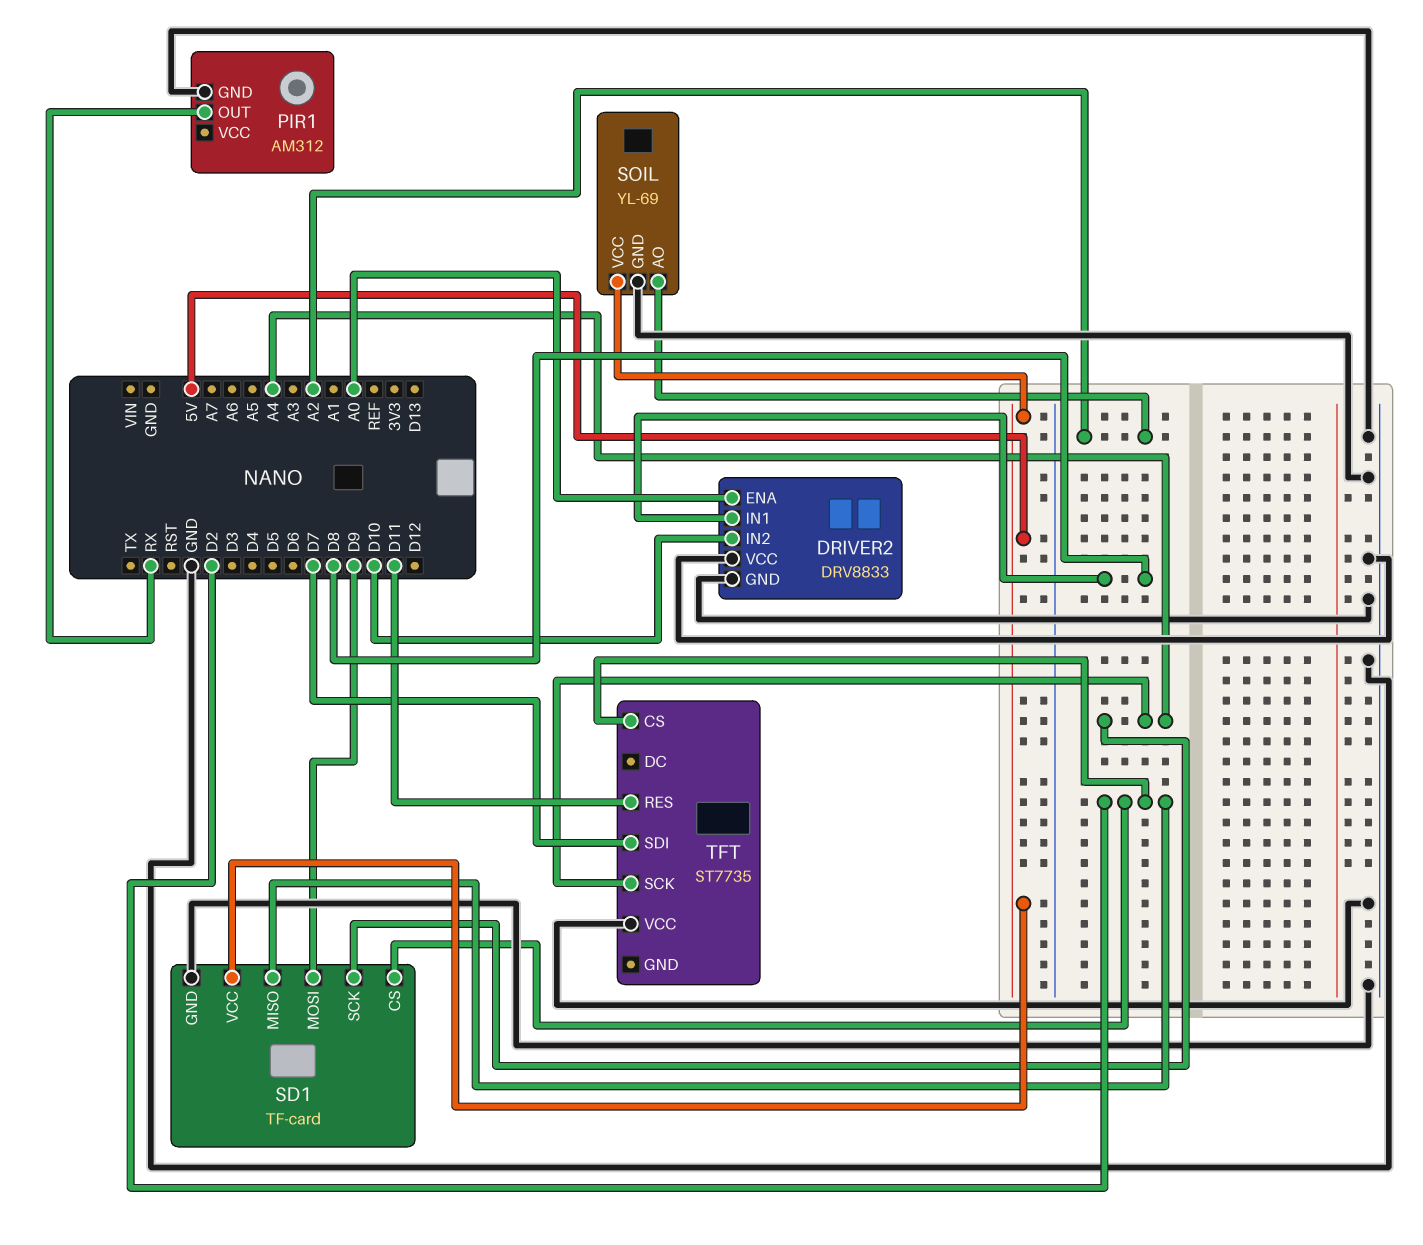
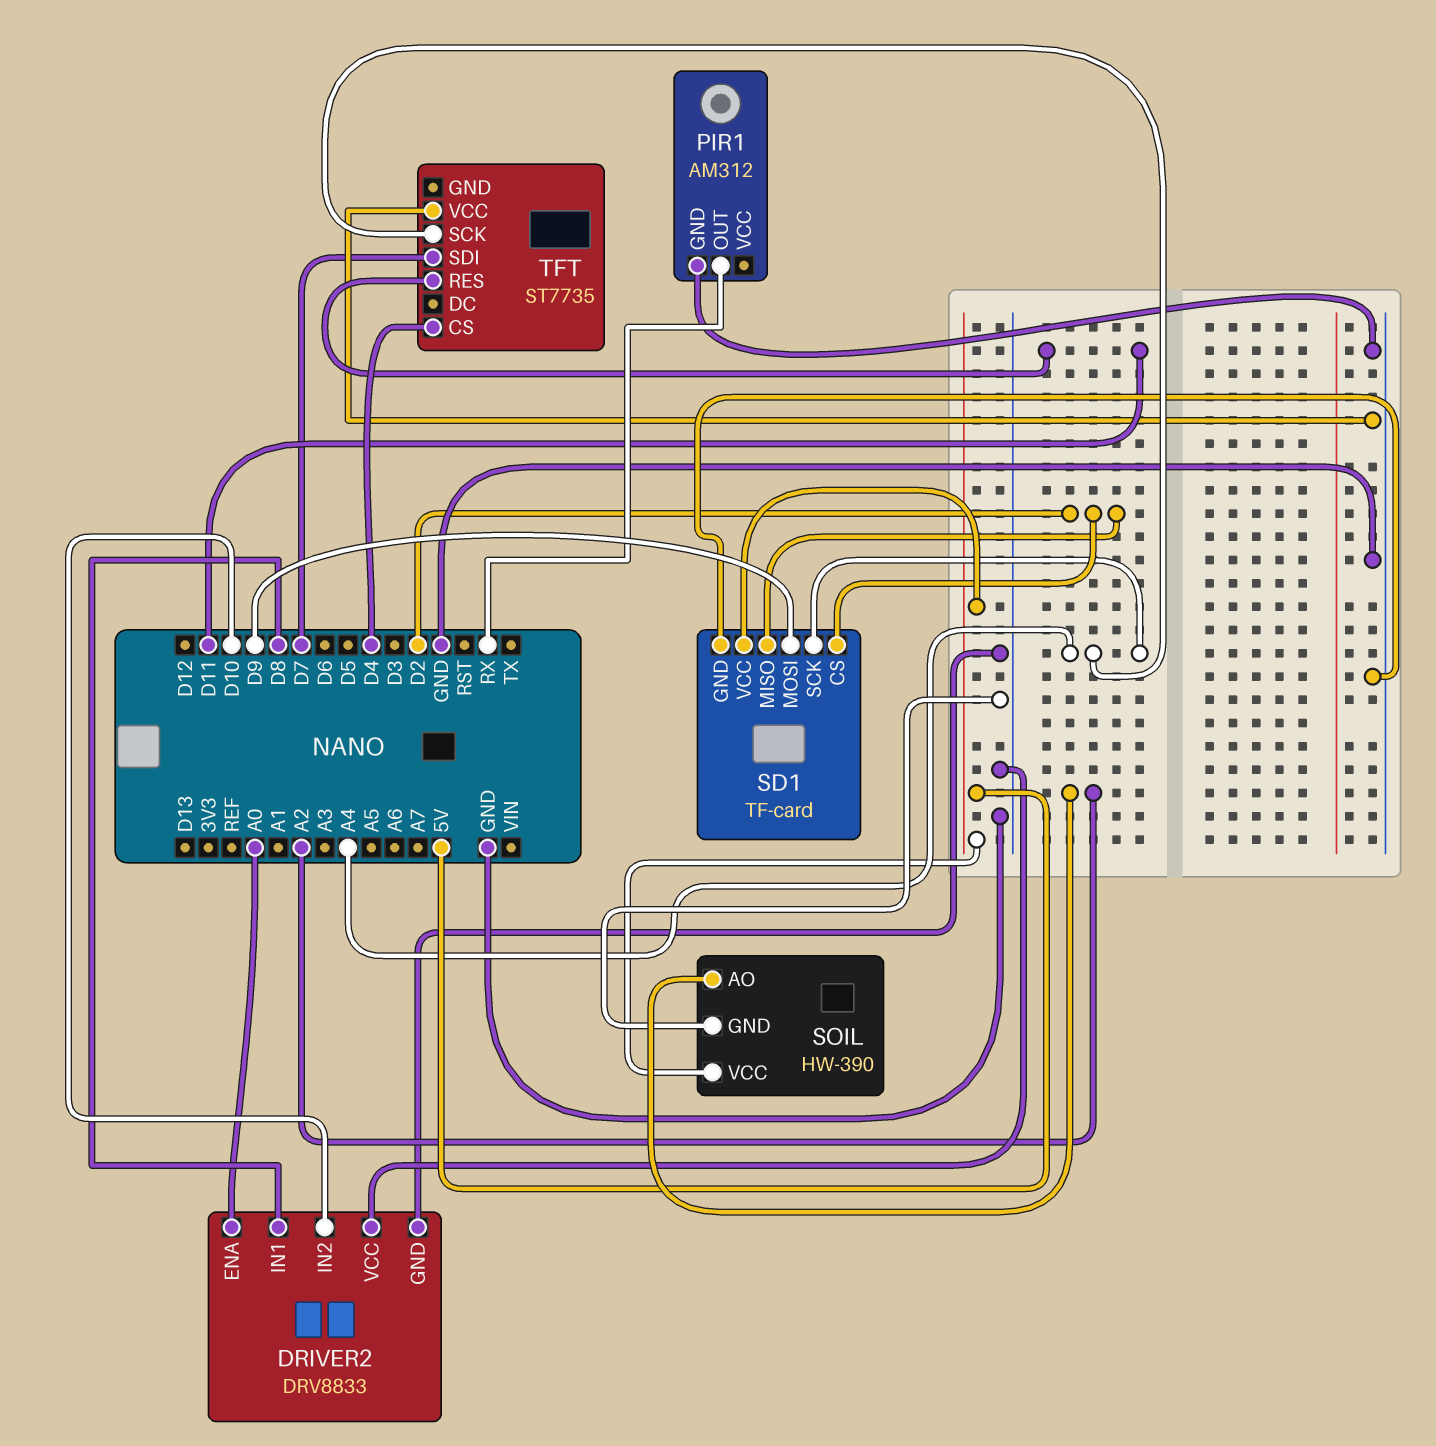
SOIL: YL-69 -> HW-390
TFT pin CS: D2 -> D4

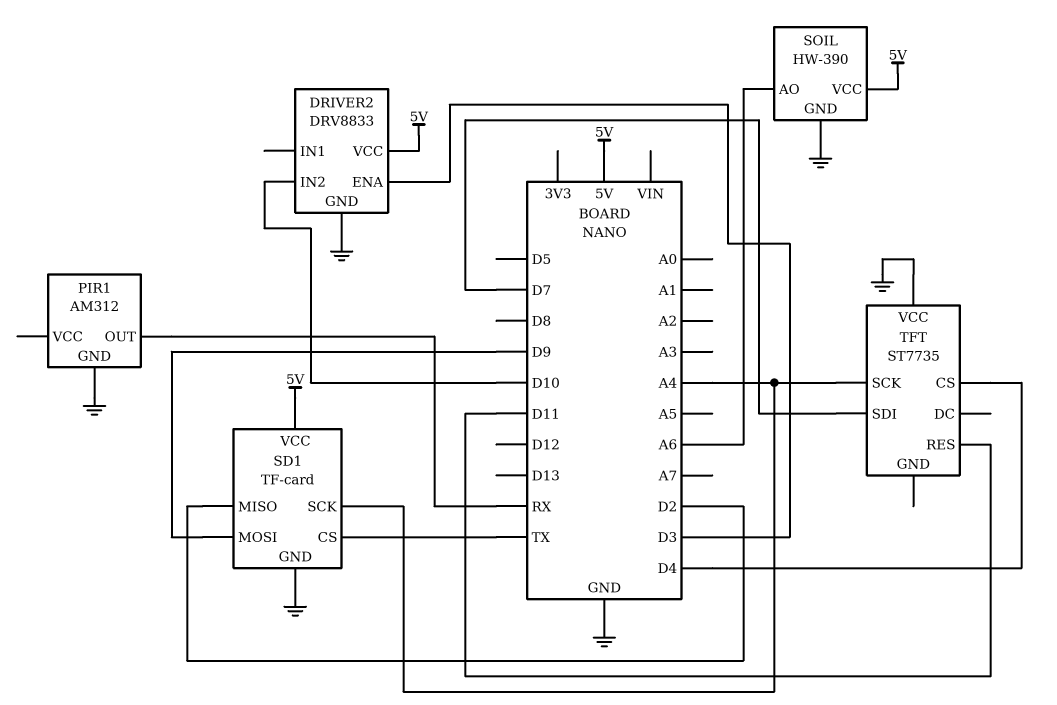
DRIVER2 pin ENA: A0 -> D3
DRIVER2 pin IN1: D8 -> none
DRIVER2 pin VCC: GND -> 5V
SD1 pin CS: D2 -> TX
SOIL pin AO: A2 -> A6

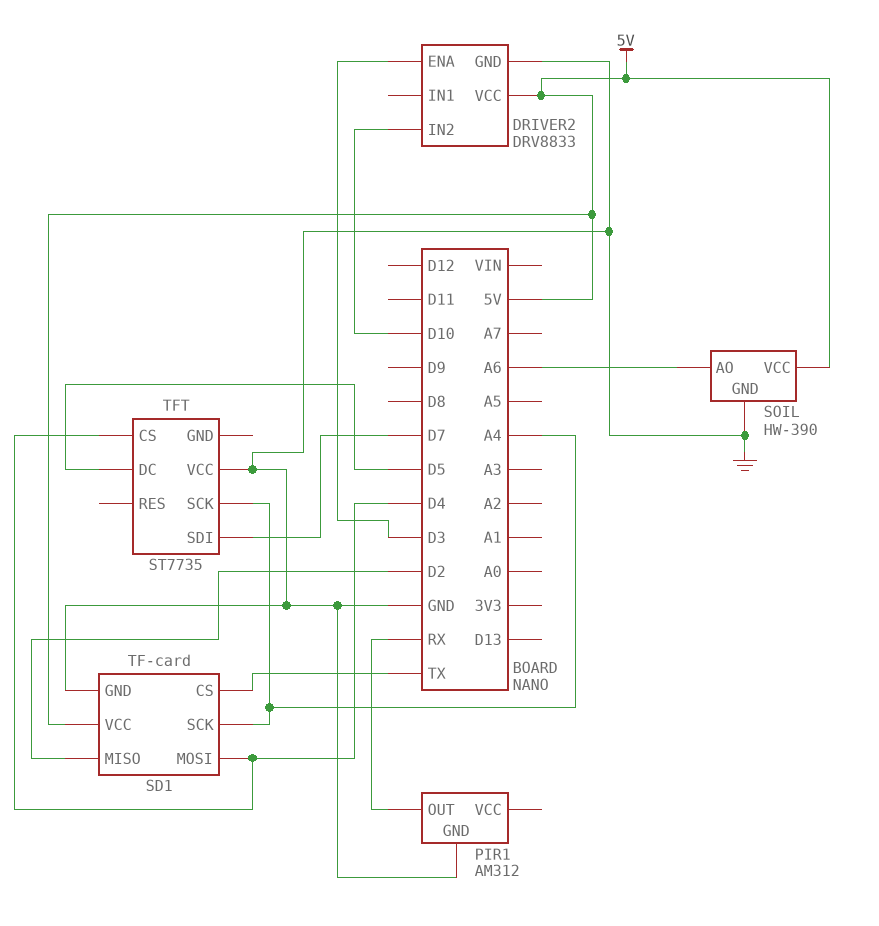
SD1 pin MOSI: D9 -> D4
TFT pin DC: none -> D5
TFT pin RES: D11 -> none

